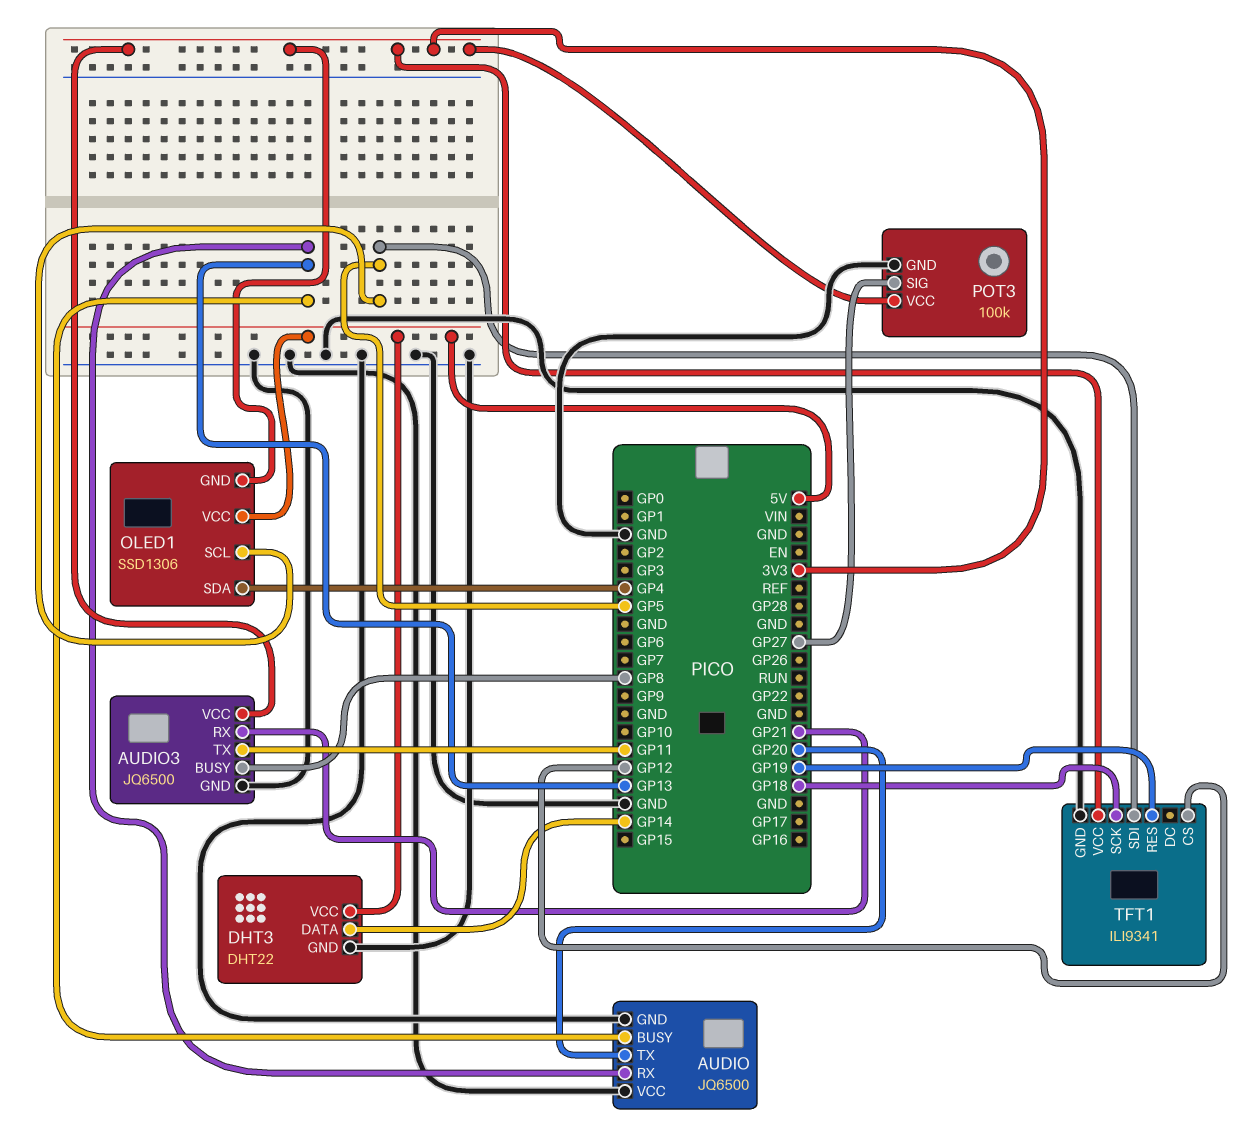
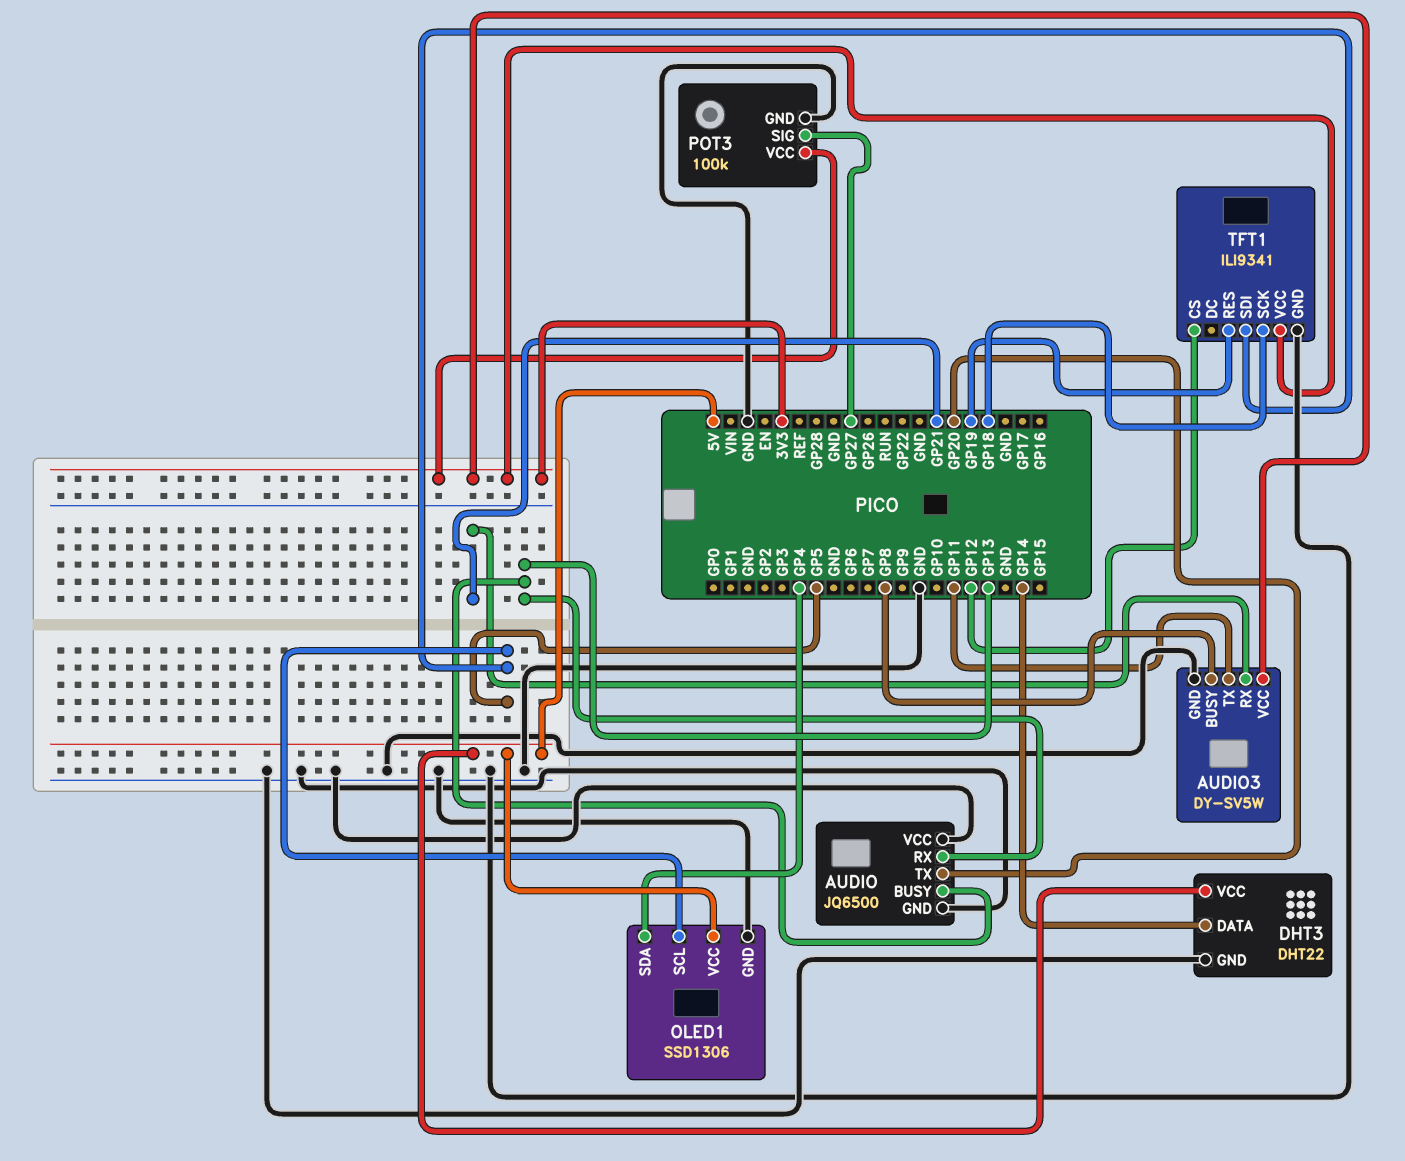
AUDIO3: JQ6500 -> DY-SV5W
OLED1 pin GND: 3V3 -> GND

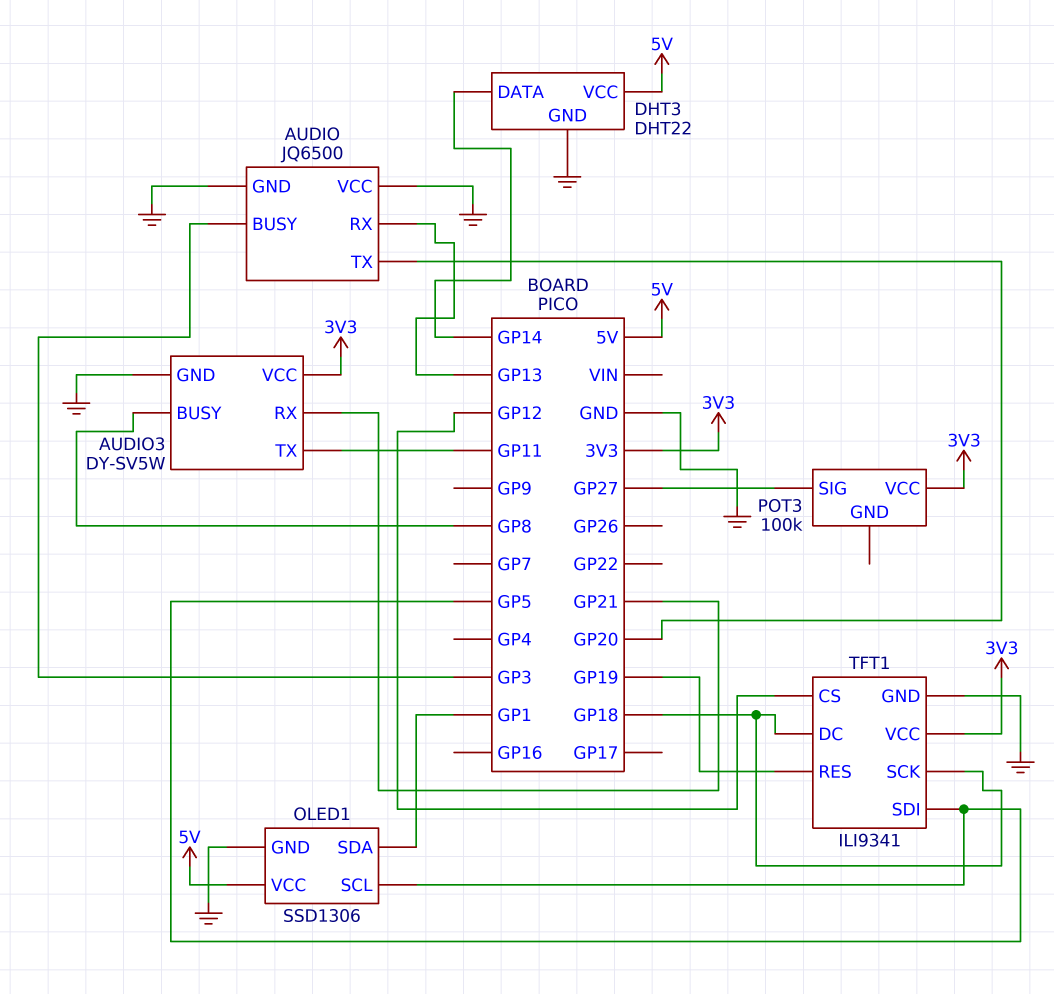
AUDIO pin BUSY: GP13 -> GP3
OLED1 pin SDA: GP4 -> GP1
POT3 pin GND: GND -> none
TFT1 pin DC: none -> GP18

